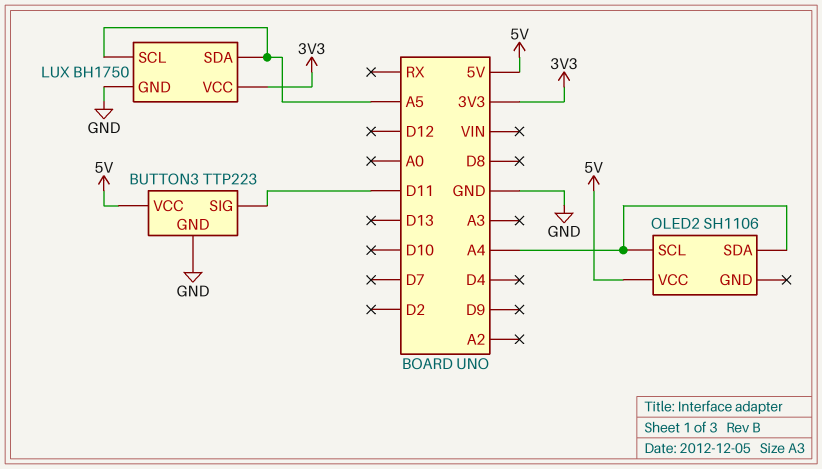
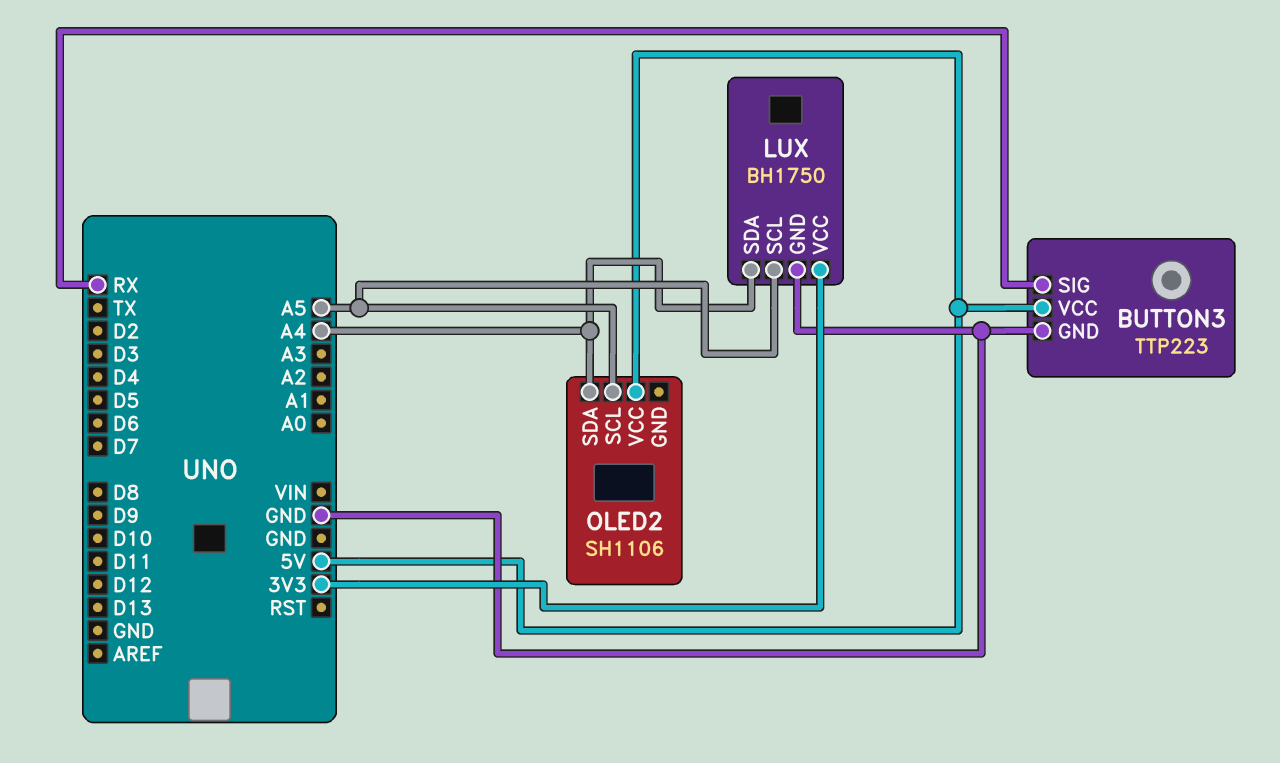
BUTTON3 pin SIG: D11 -> RX
LUX pin SDA: A5 -> A4
OLED2 pin SCL: A4 -> A5

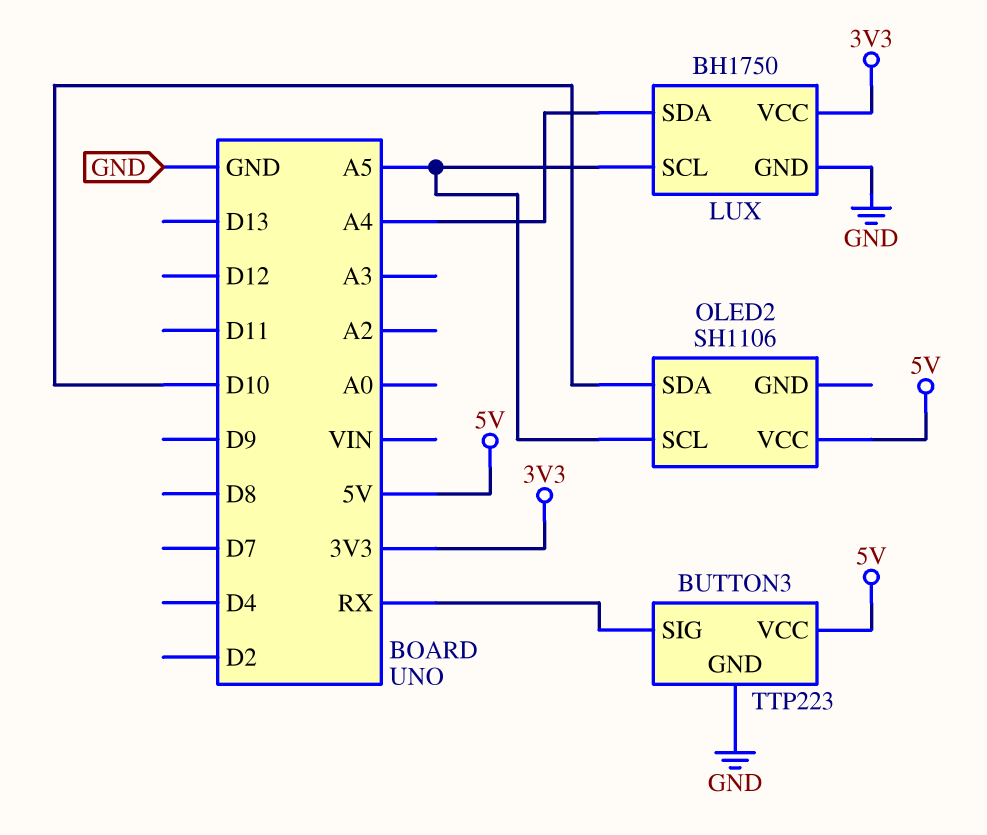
OLED2 pin SDA: A4 -> D10

